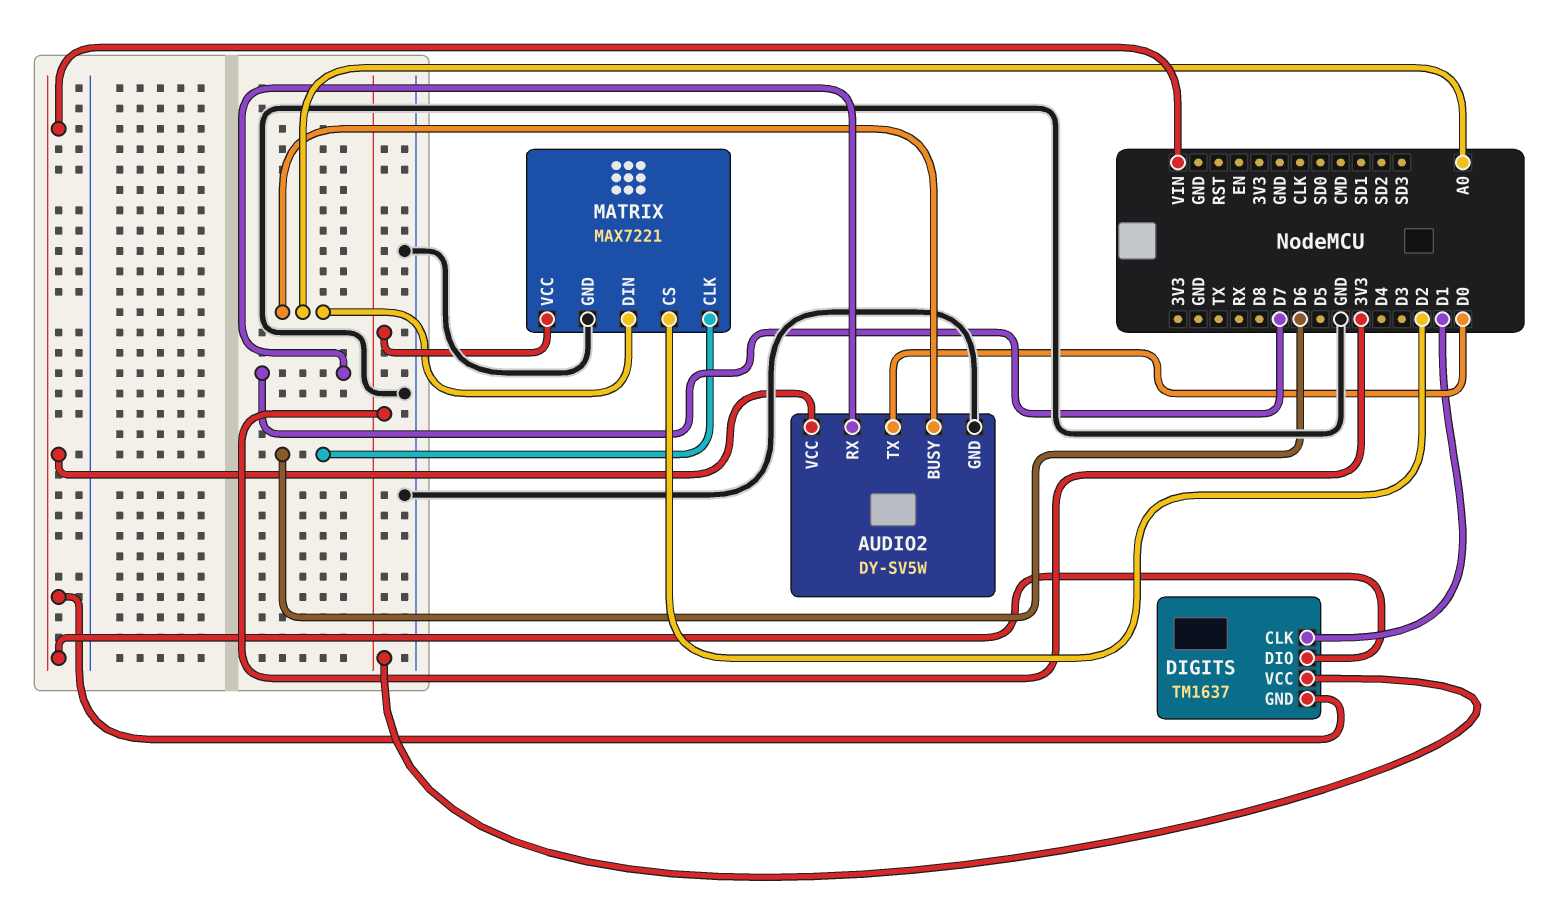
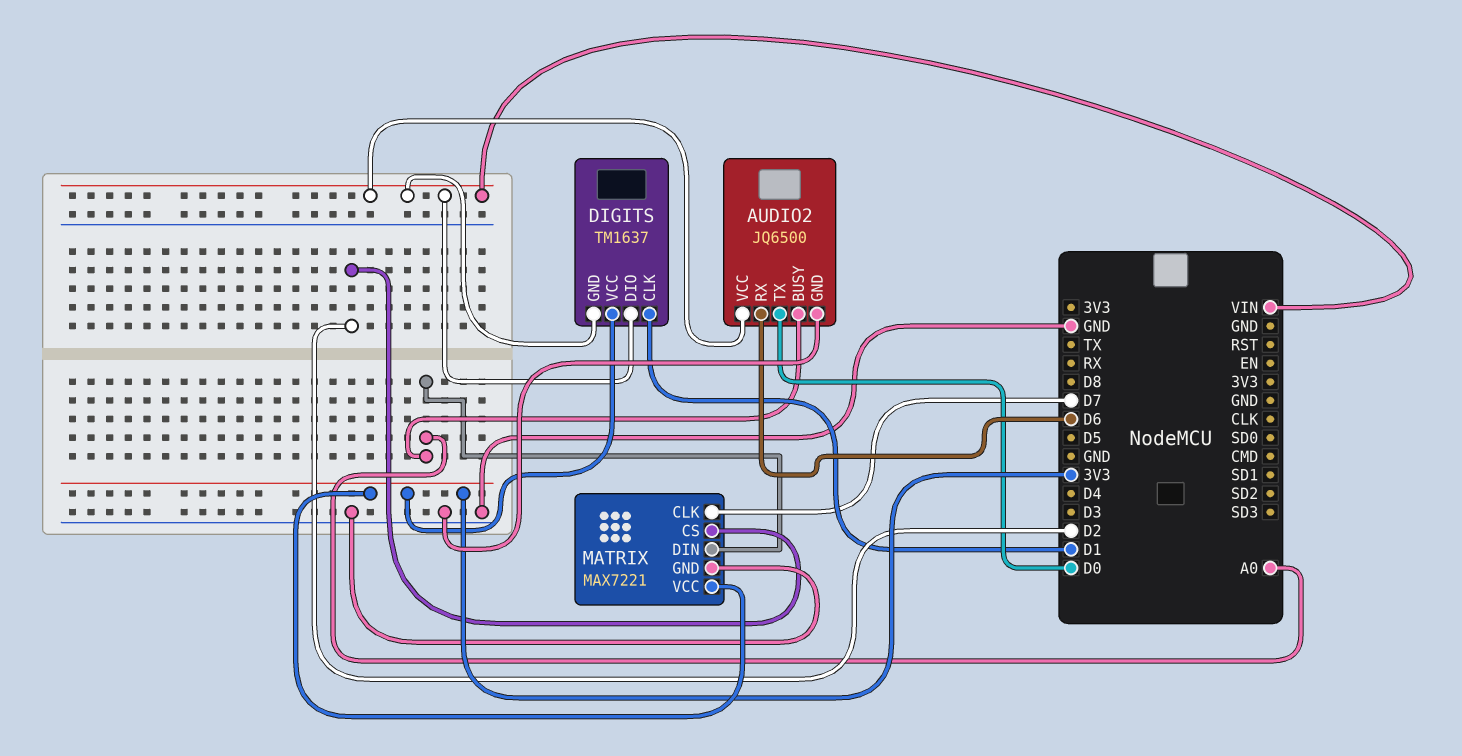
AUDIO2: DY-SV5W -> JQ6500
AUDIO2 pin RX: D7 -> D6
MATRIX pin CLK: D6 -> D7

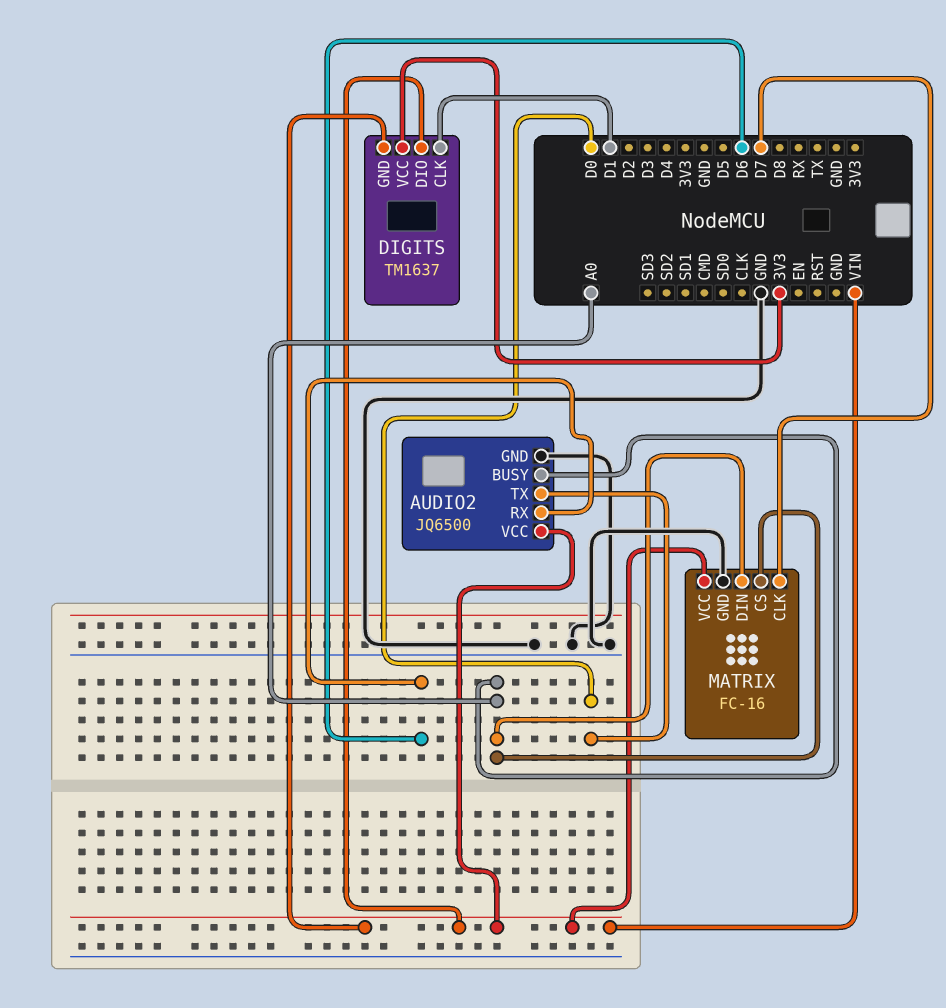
MATRIX: MAX7221 -> FC-16
MATRIX pin CS: D2 -> A0
MATRIX pin VCC: 3V3 -> VIN

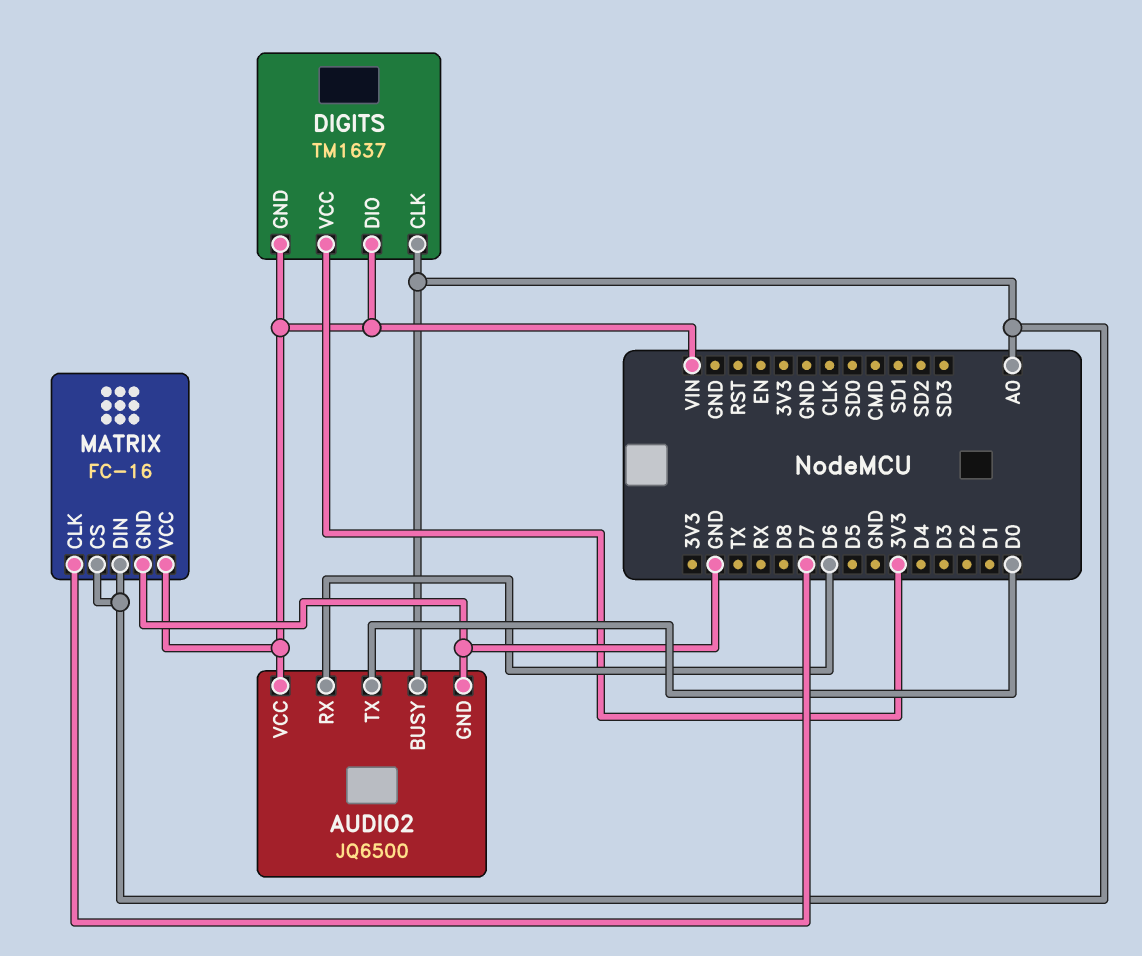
DIGITS pin CLK: D1 -> A0

